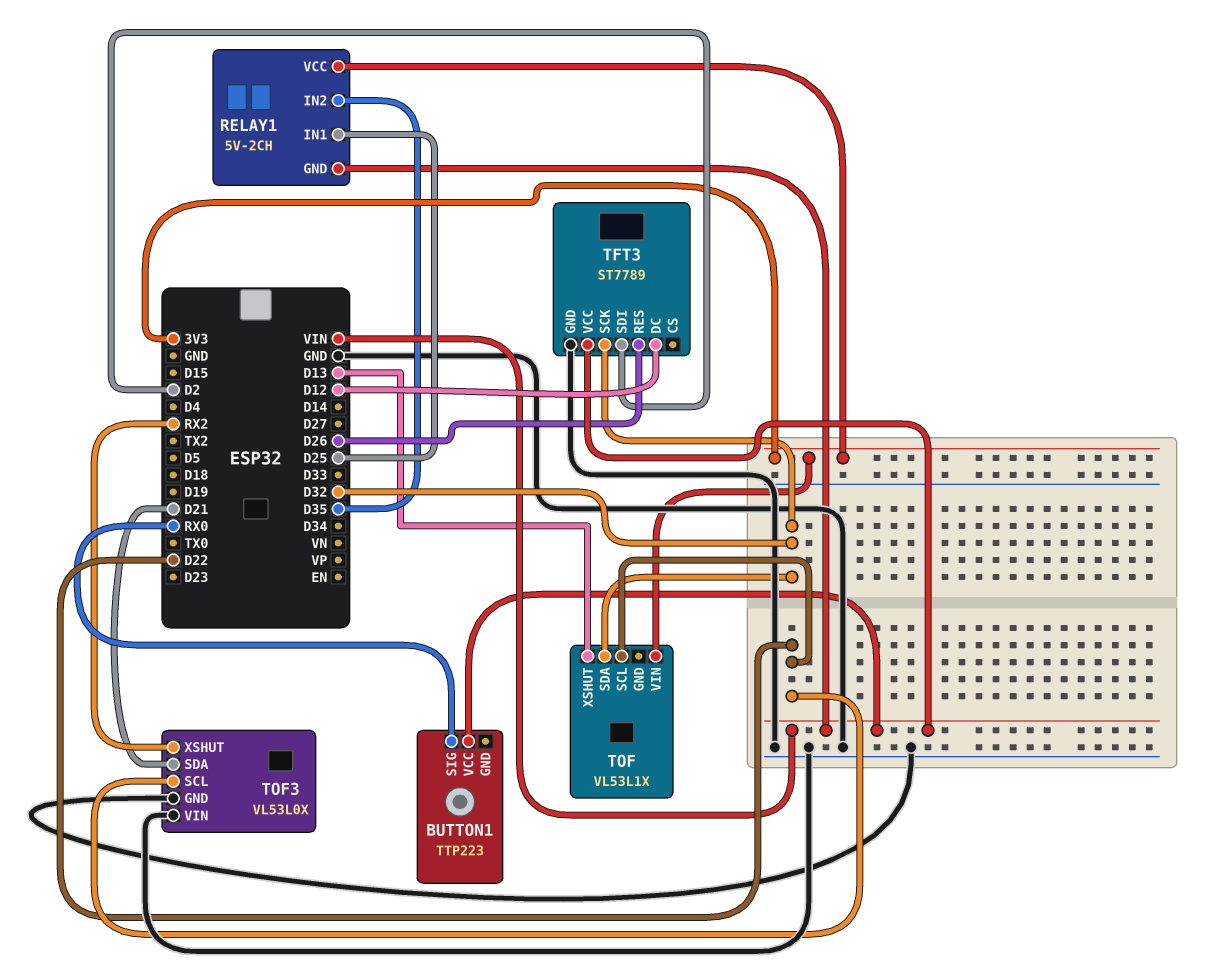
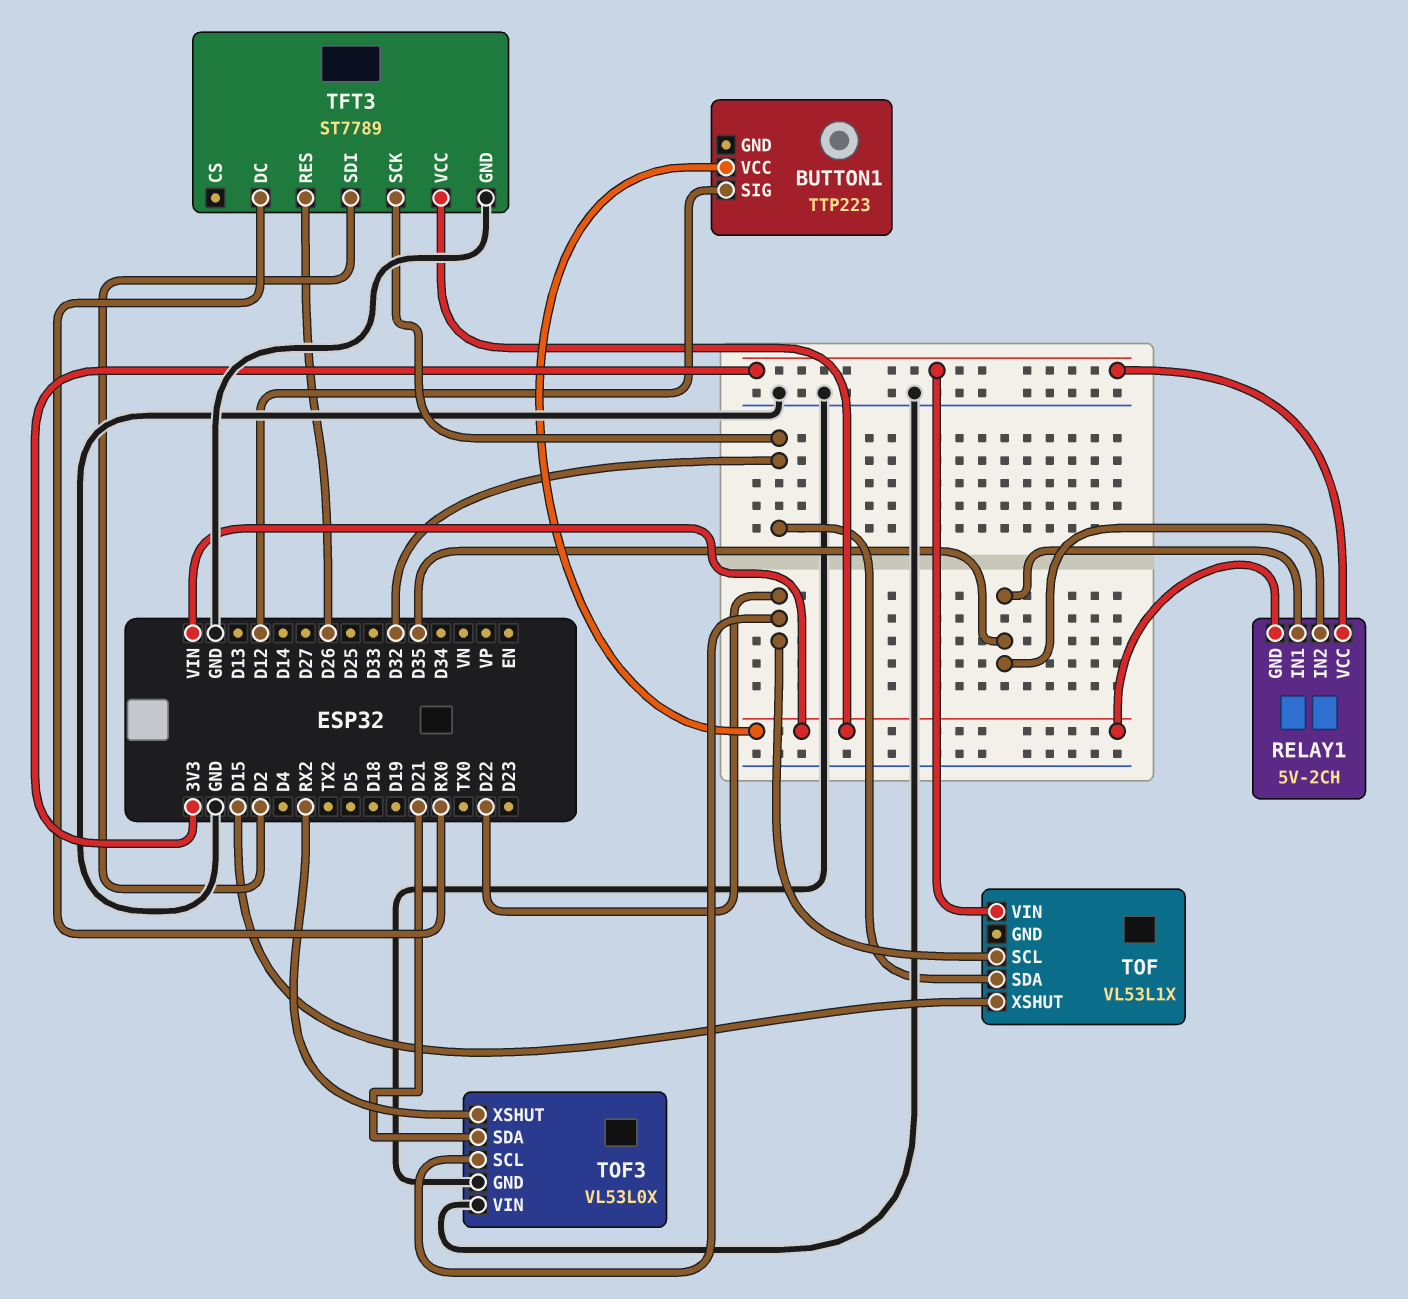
BUTTON1 pin SIG: RX0 -> D12
RELAY1 pin IN1: D25 -> D35
TFT3 pin DC: D12 -> RX0
TOF pin XSHUT: D13 -> D15

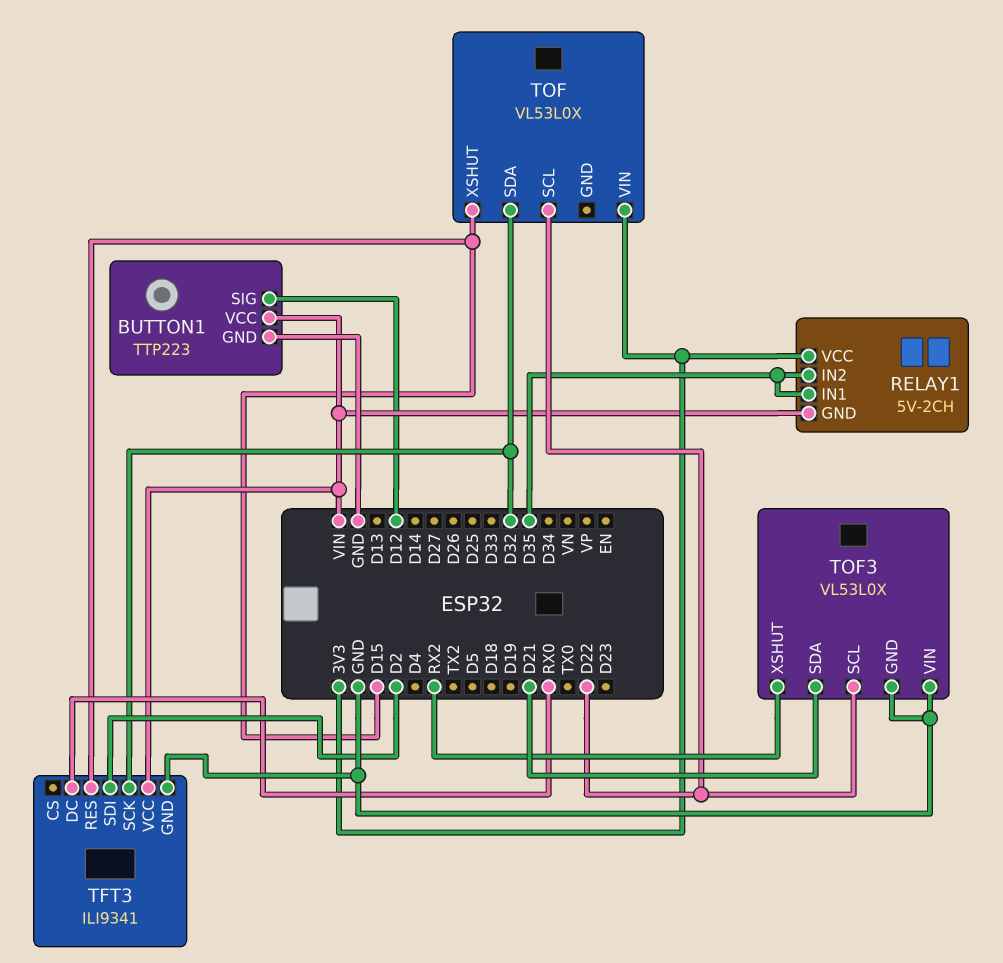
BUTTON1 pin GND: none -> GND
TFT3: ST7789 -> ILI9341
TFT3 pin RES: D26 -> D15
TOF: VL53L1X -> VL53L0X

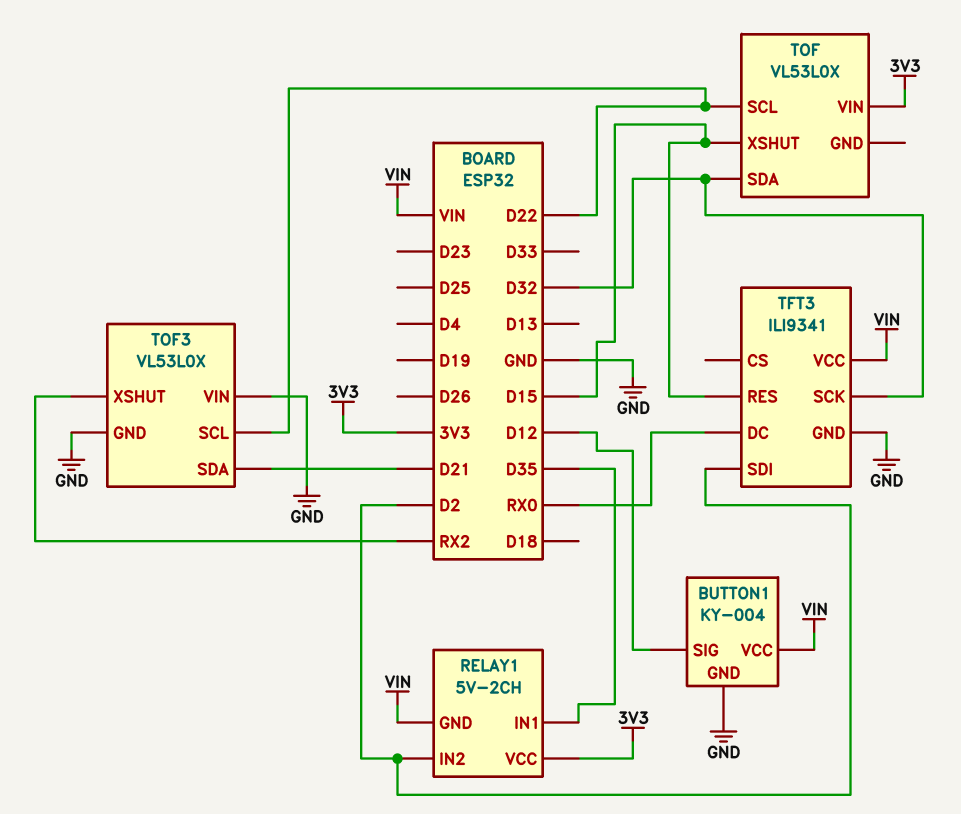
BUTTON1: TTP223 -> KY-004
RELAY1 pin IN2: D35 -> D2

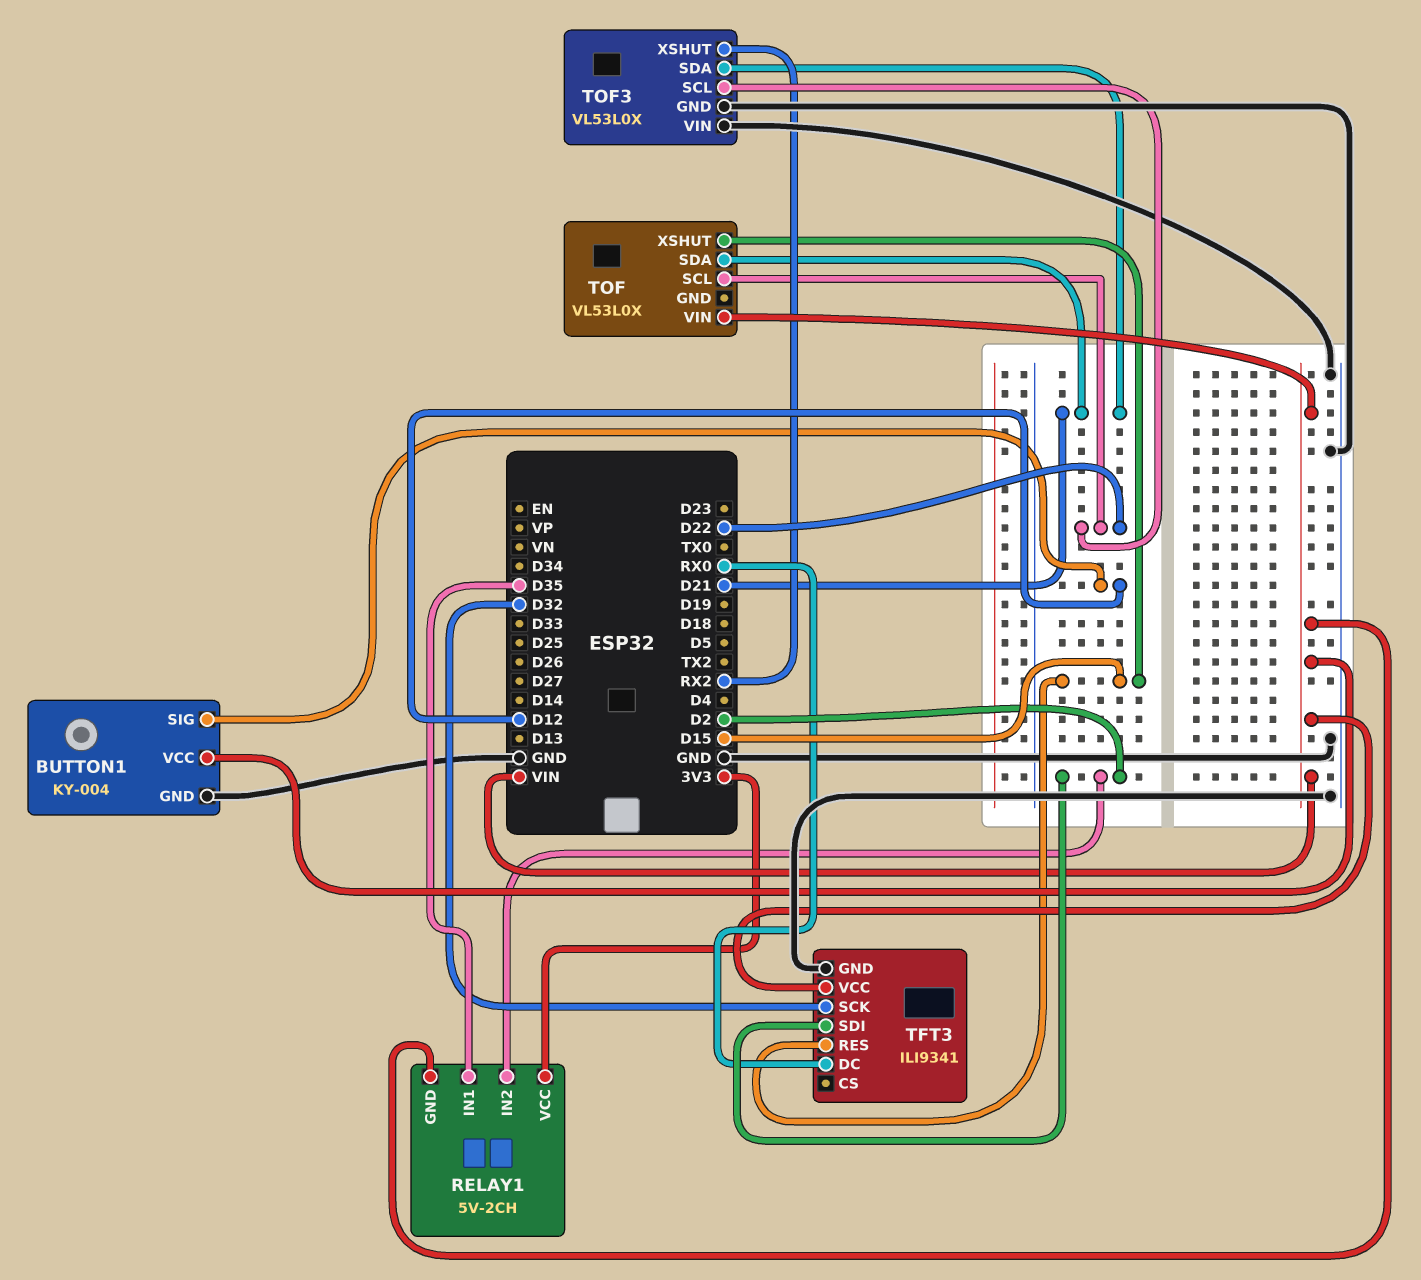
TOF pin SDA: D32 -> D21
TOF pin VIN: 3V3 -> VIN

